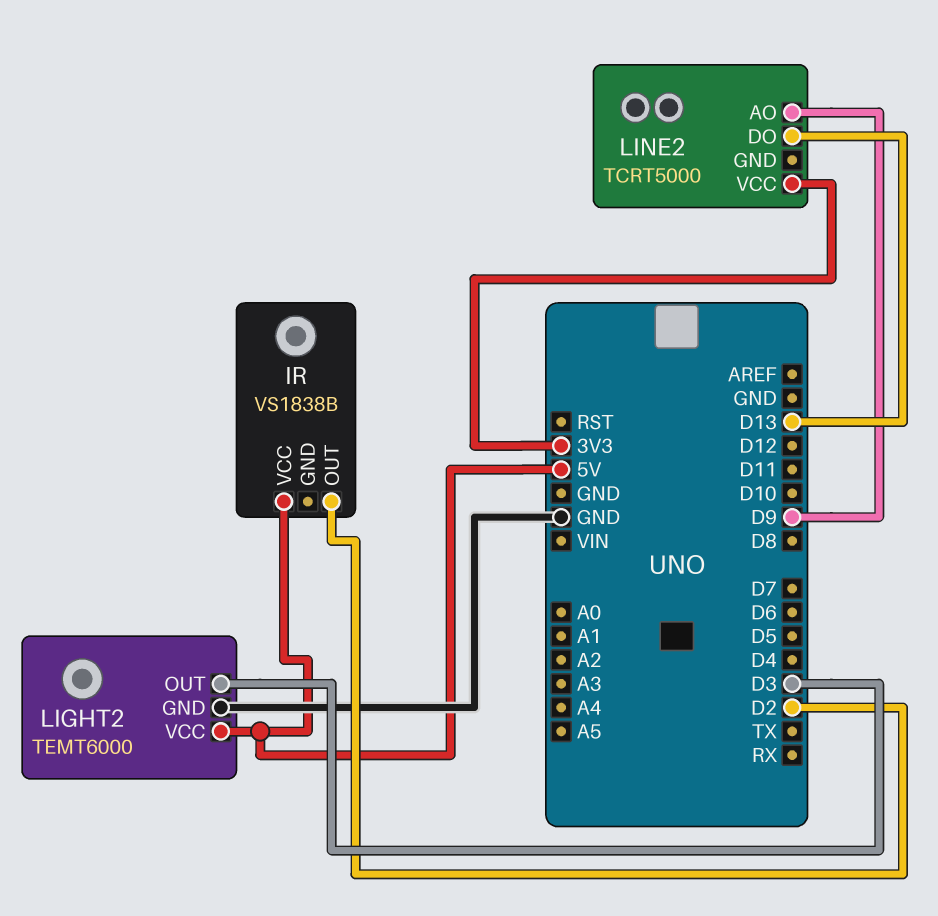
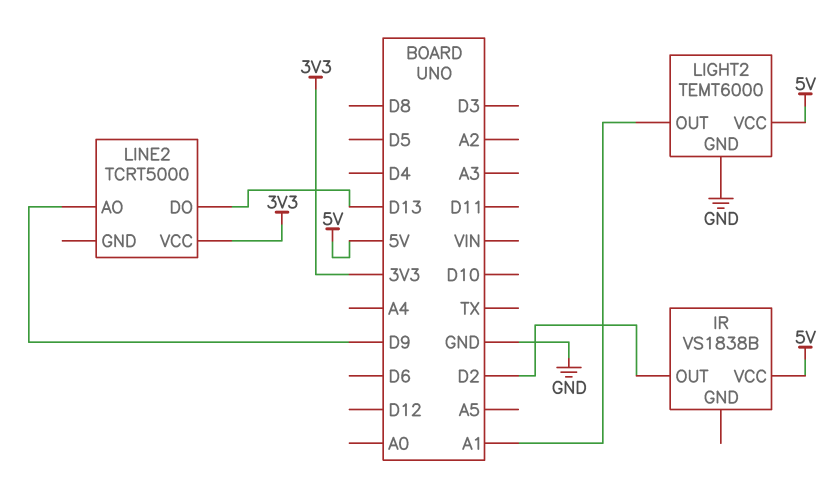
LIGHT2 pin OUT: D3 -> A1

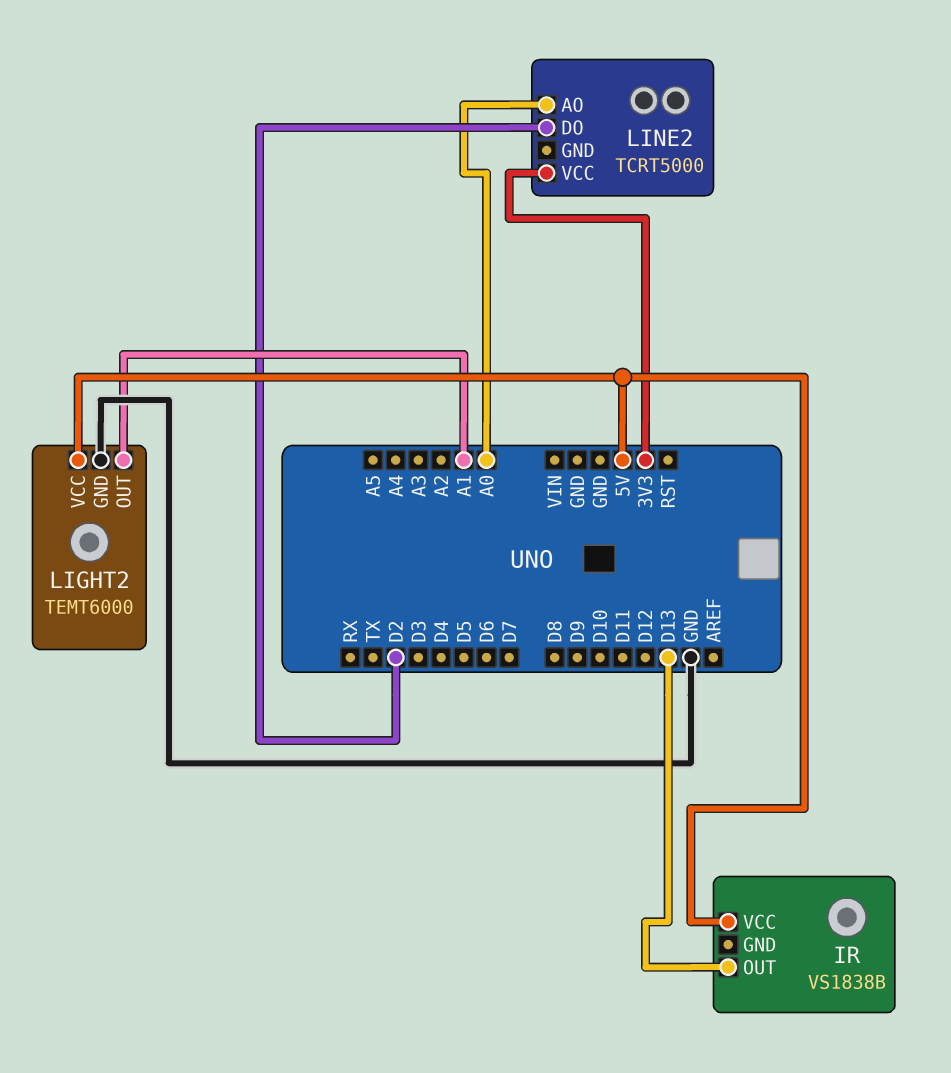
IR pin OUT: D2 -> D13
LINE2 pin AO: D9 -> A0
LINE2 pin DO: D13 -> D2

